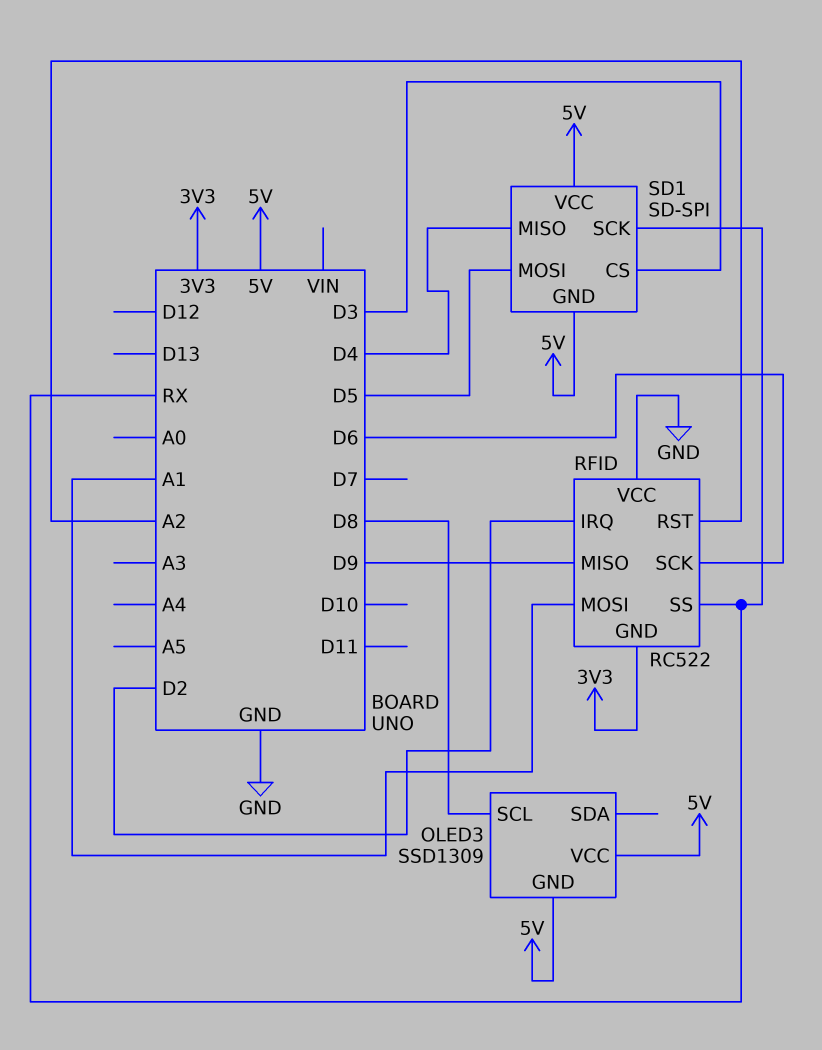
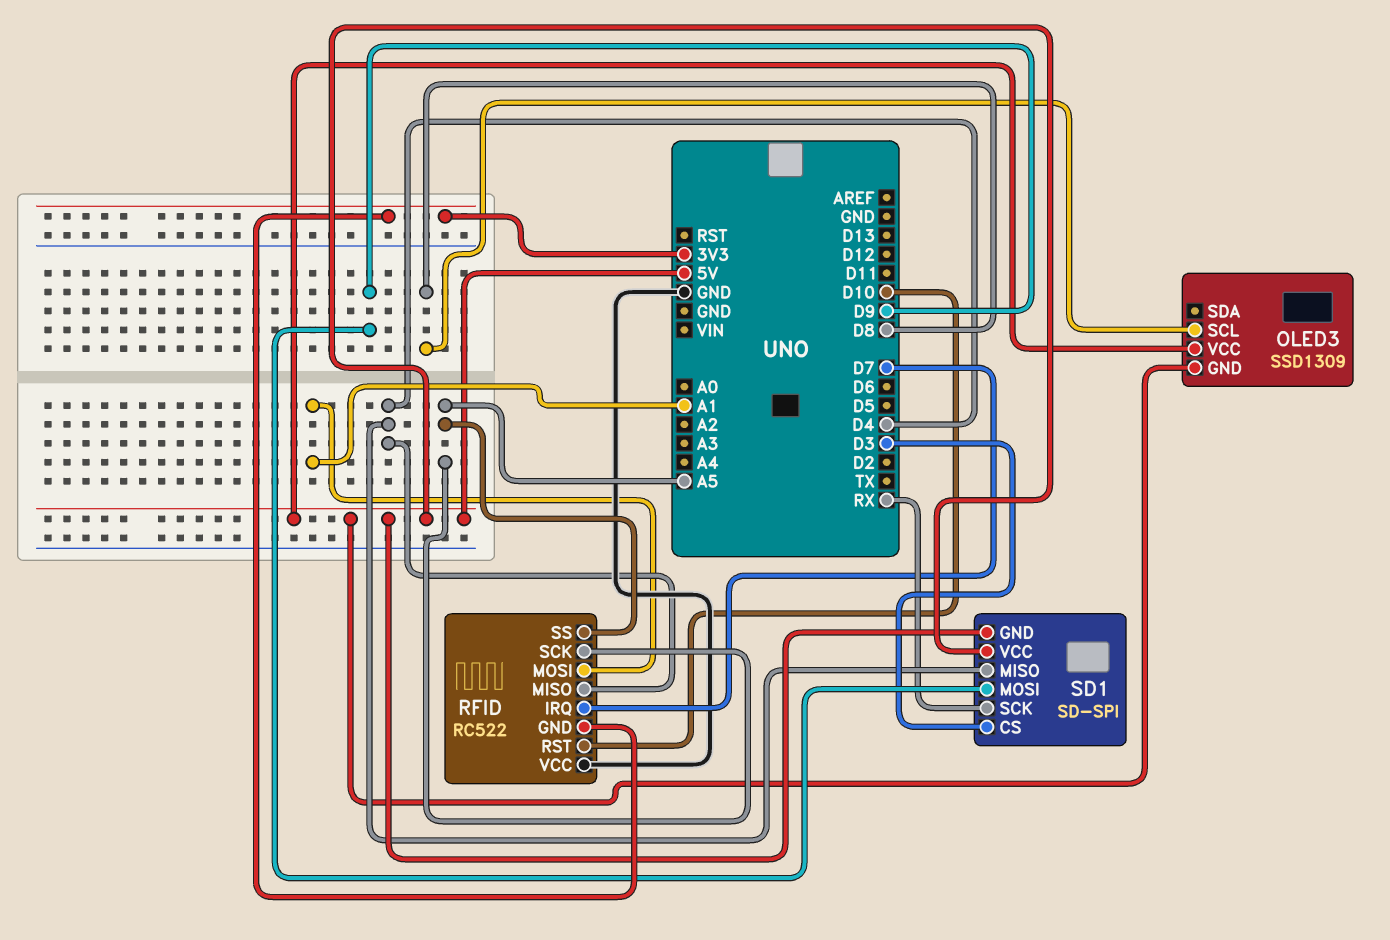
RFID pin IRQ: D2 -> D7
RFID pin MISO: D9 -> D4
RFID pin RST: A2 -> D10
RFID pin SCK: D6 -> A5
RFID pin SS: RX -> A5
SD1 pin MOSI: D5 -> D9

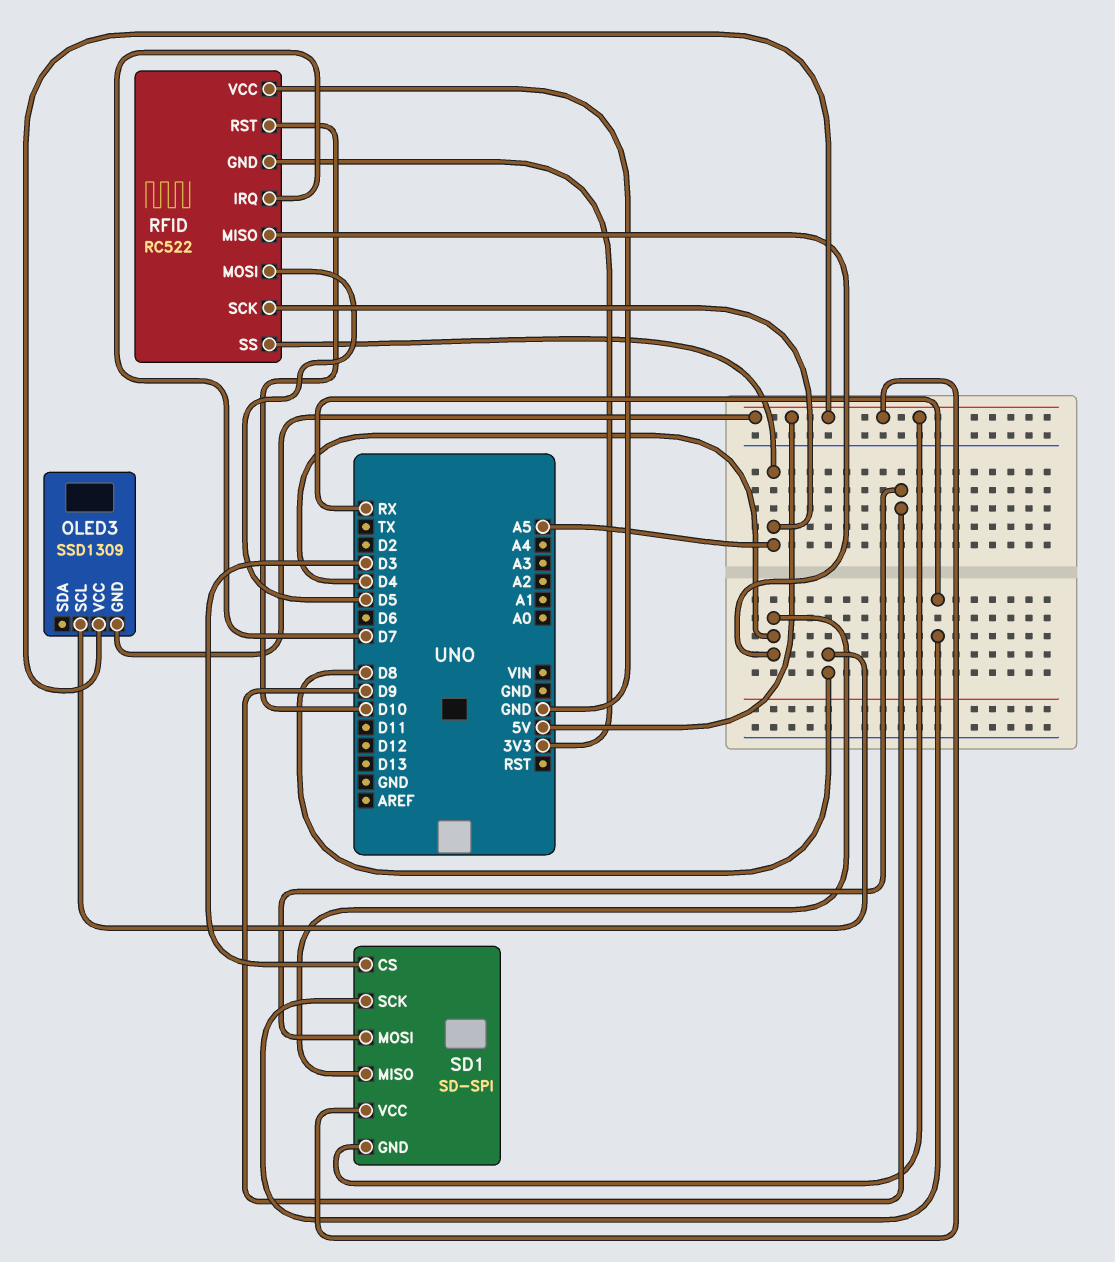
RFID pin MOSI: A1 -> D5

